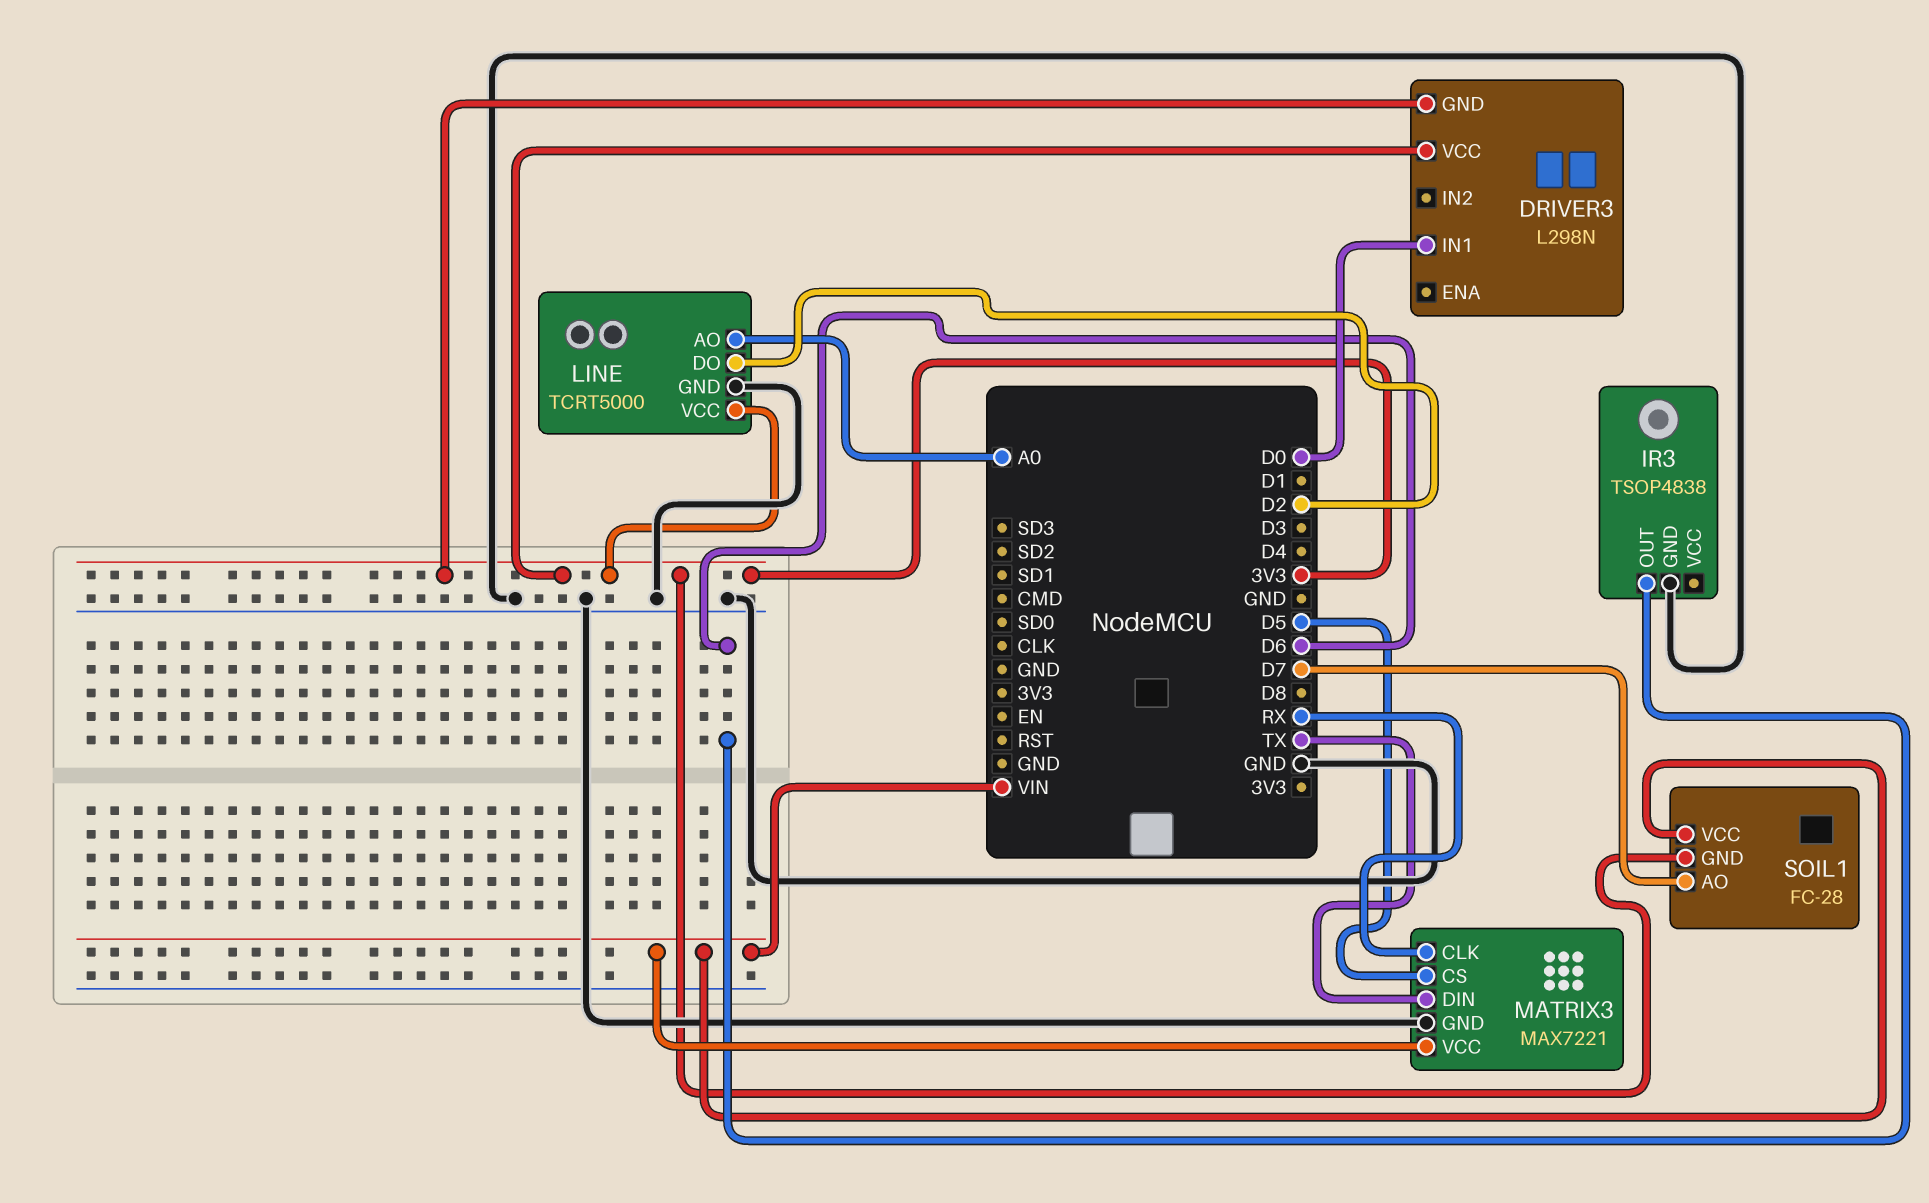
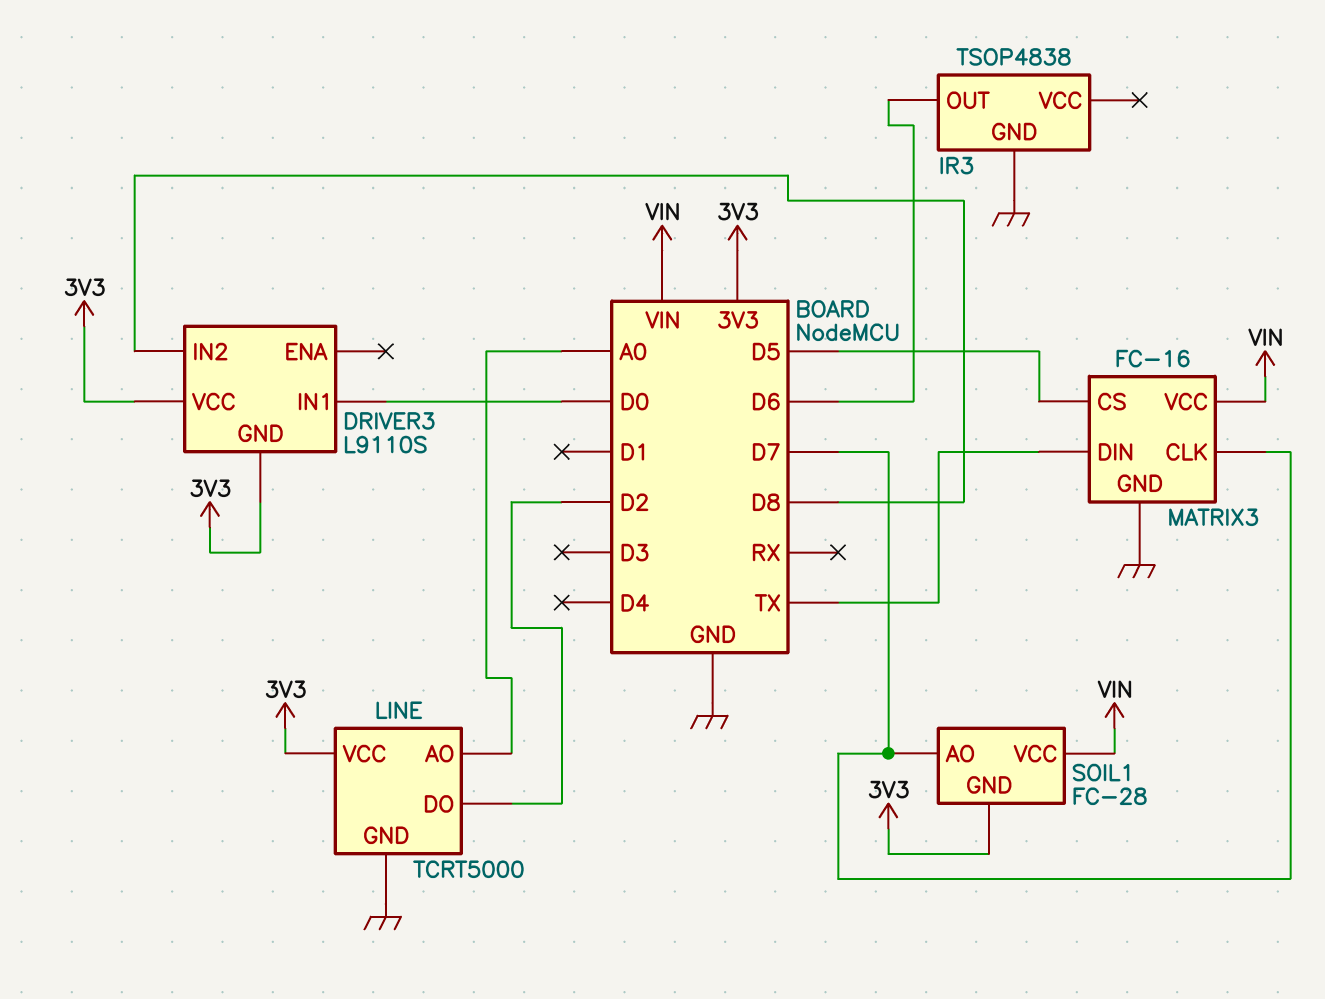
DRIVER3: L298N -> L9110S
DRIVER3 pin IN2: none -> D8
MATRIX3: MAX7221 -> FC-16
MATRIX3 pin CLK: RX -> D7

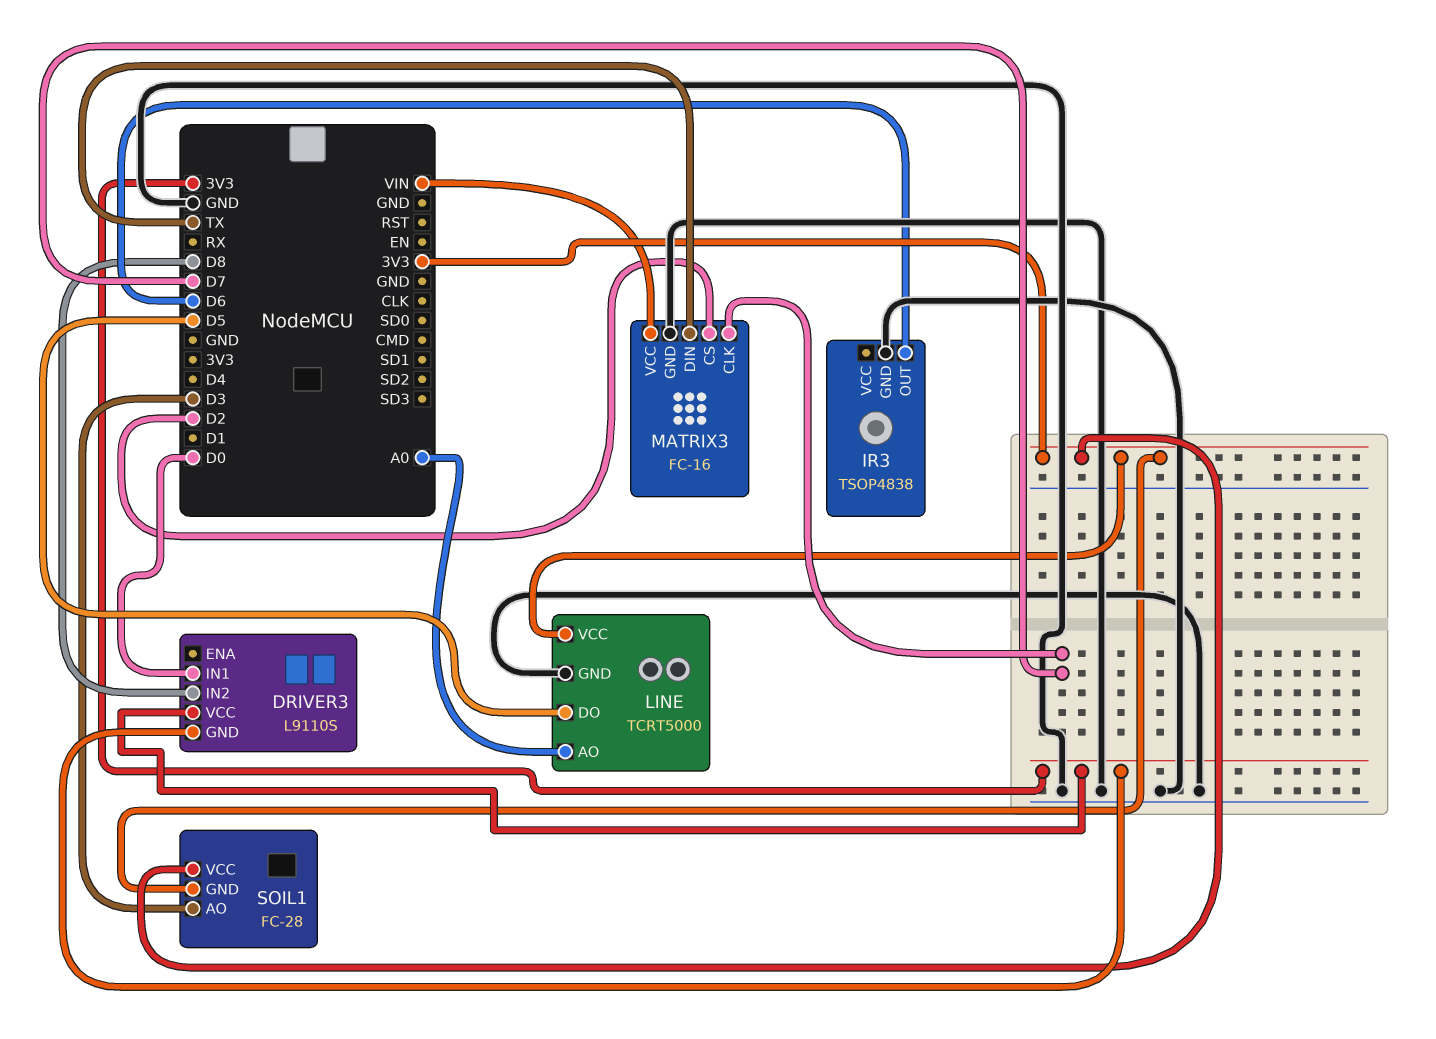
LINE pin DO: D2 -> D5
MATRIX3 pin CS: D5 -> D2
SOIL1 pin AO: D7 -> D3
SOIL1 pin VCC: VIN -> 3V3

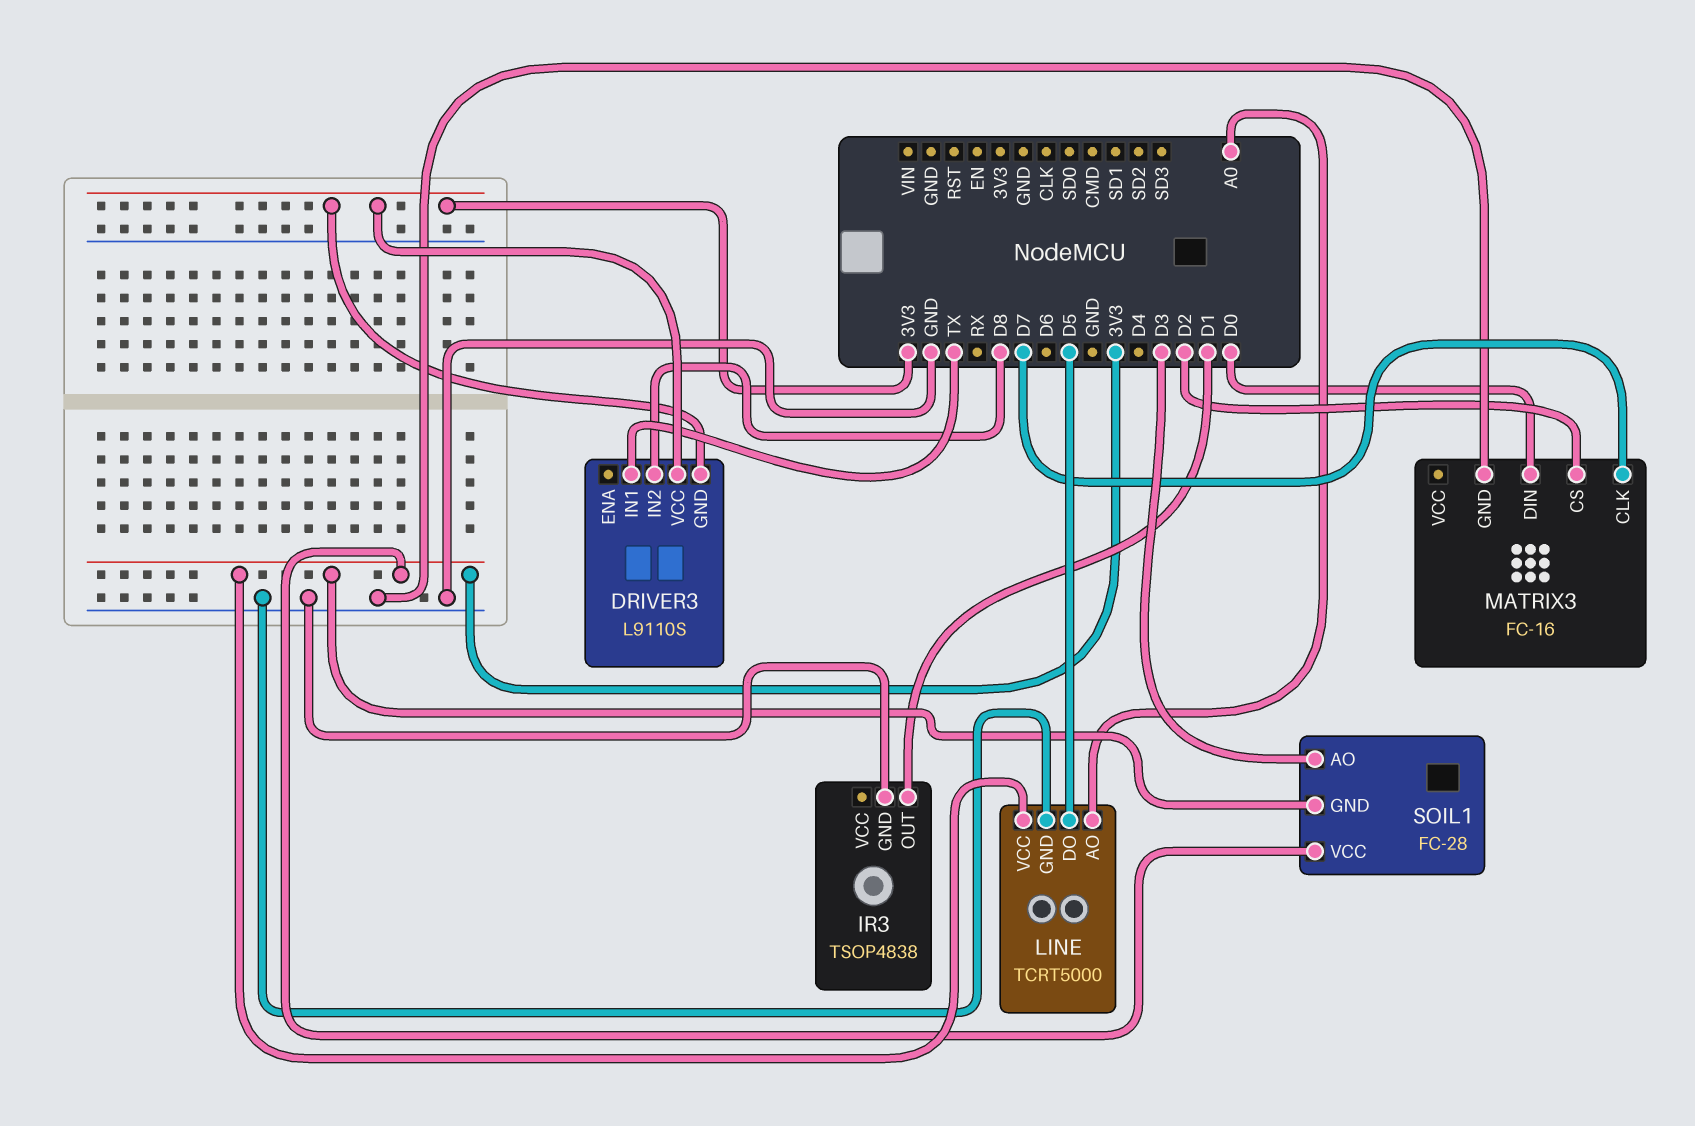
DRIVER3 pin IN1: D0 -> TX
IR3 pin OUT: D6 -> D1
MATRIX3 pin DIN: TX -> D0
MATRIX3 pin VCC: VIN -> none

